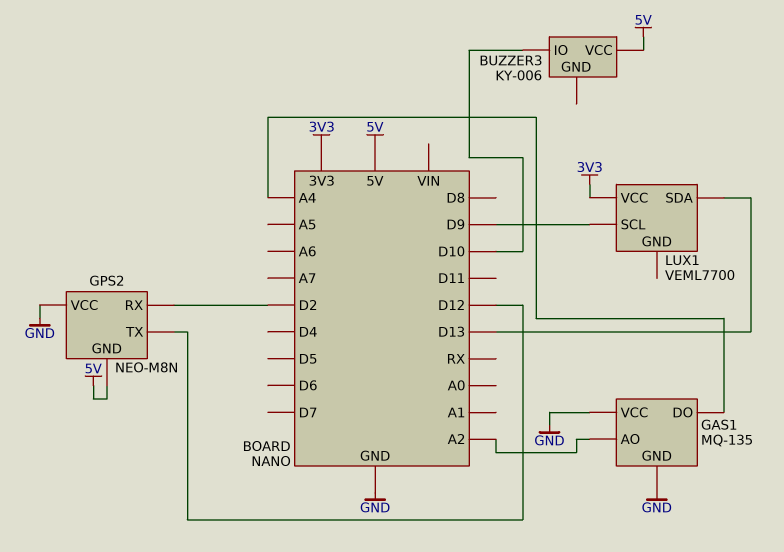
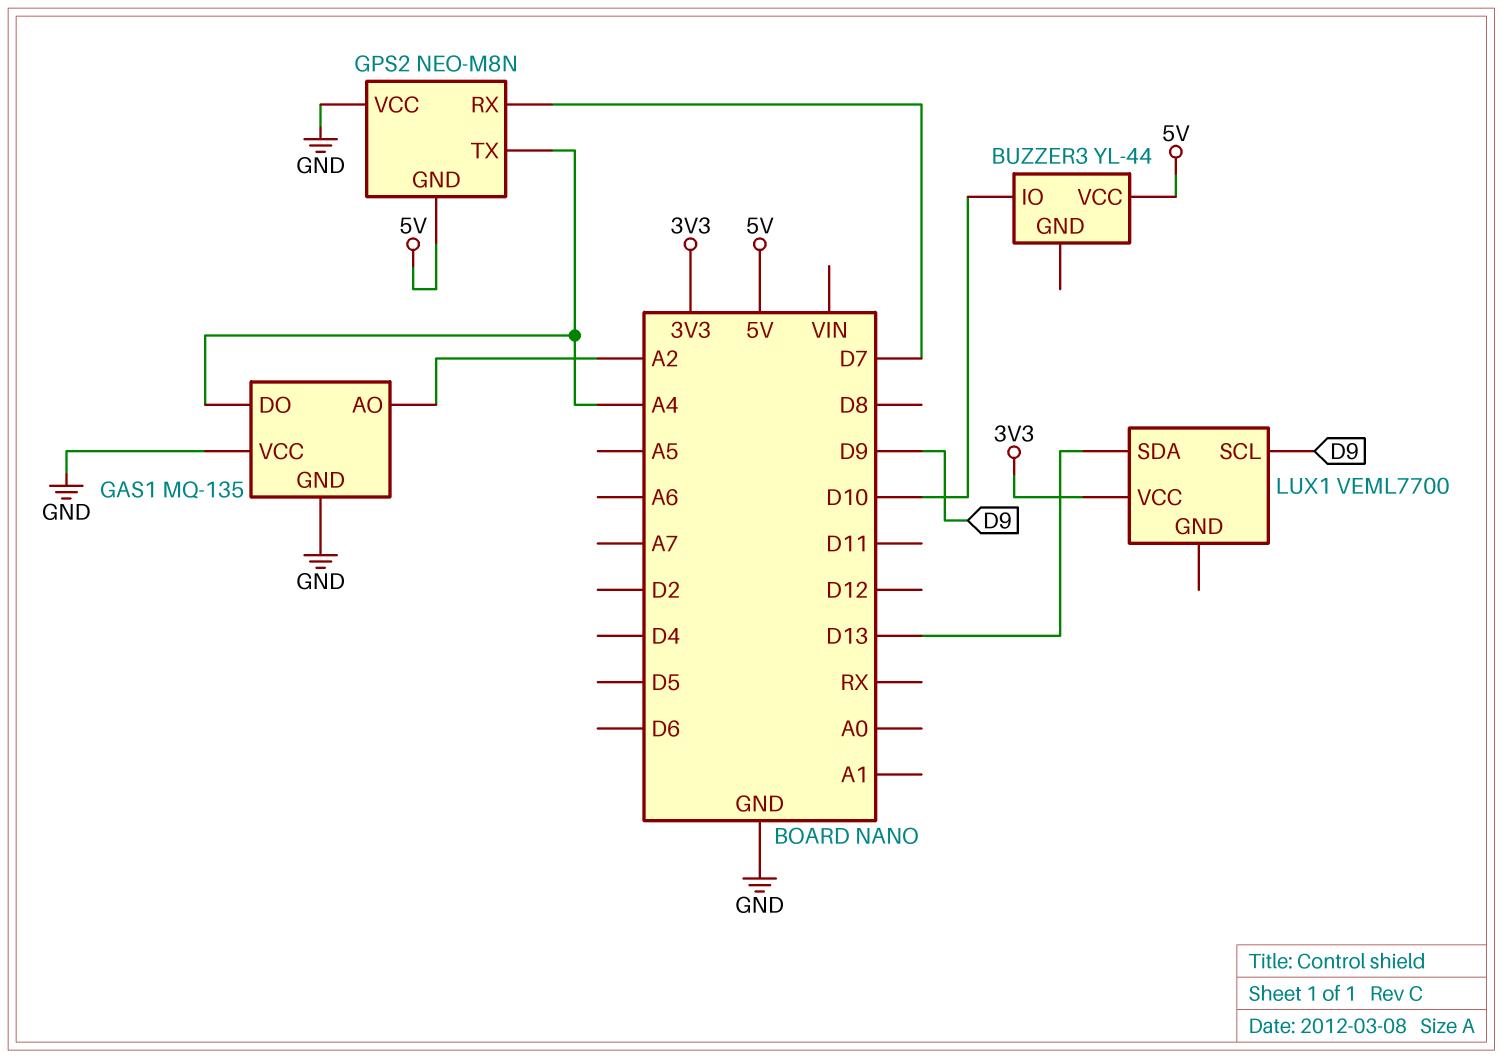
BUZZER3: KY-006 -> YL-44
GPS2 pin RX: D2 -> D7
GPS2 pin TX: D12 -> A4

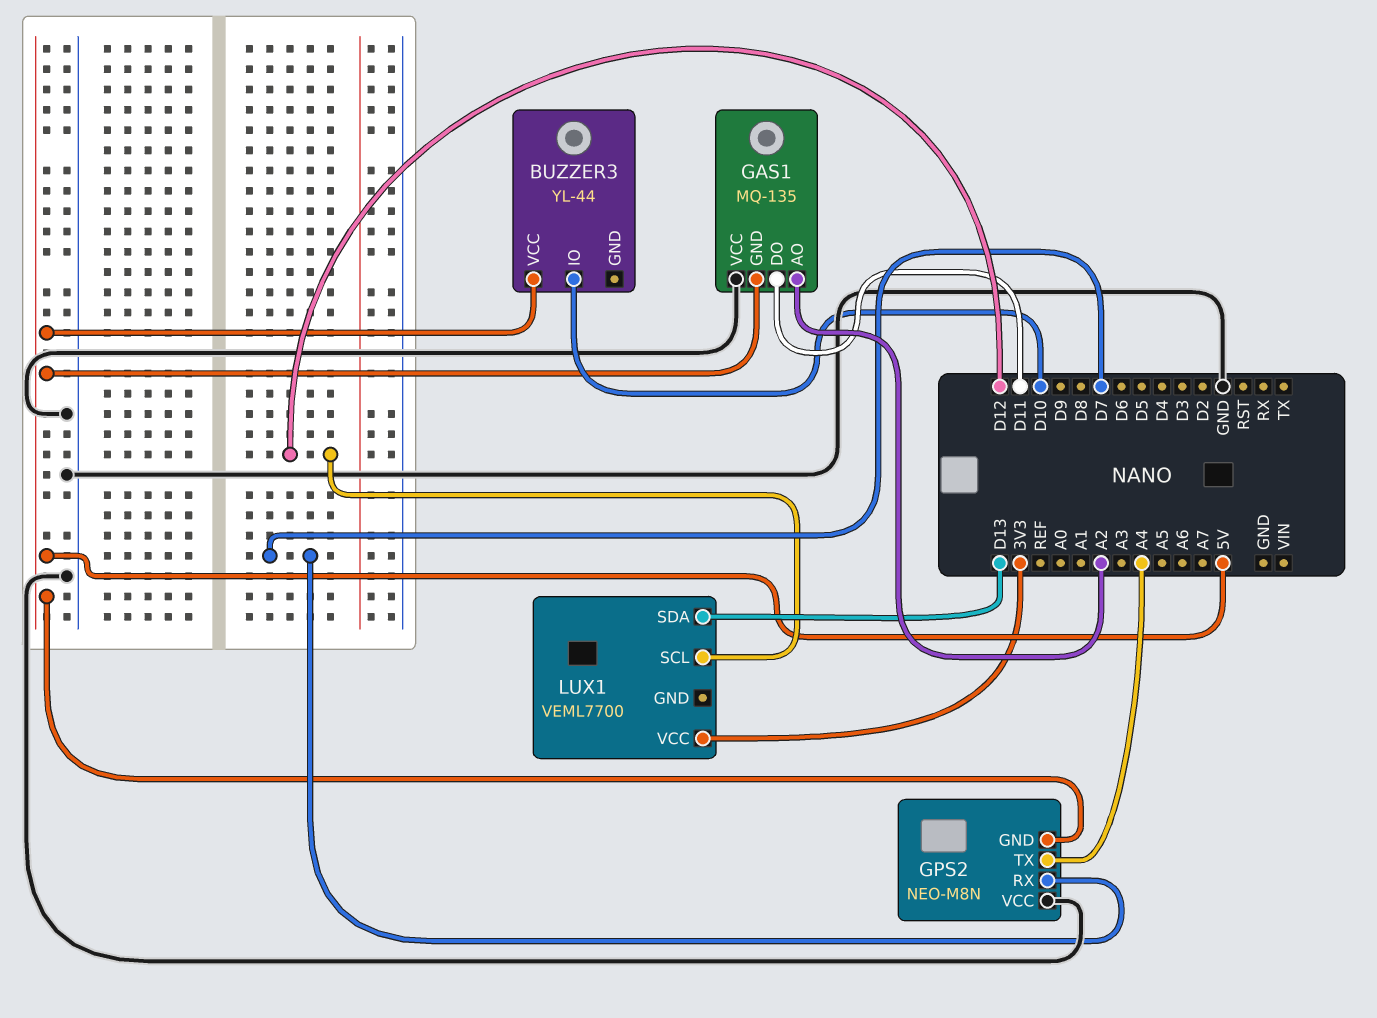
GAS1 pin DO: A4 -> D11
GAS1 pin GND: GND -> 5V
LUX1 pin SCL: D9 -> D12

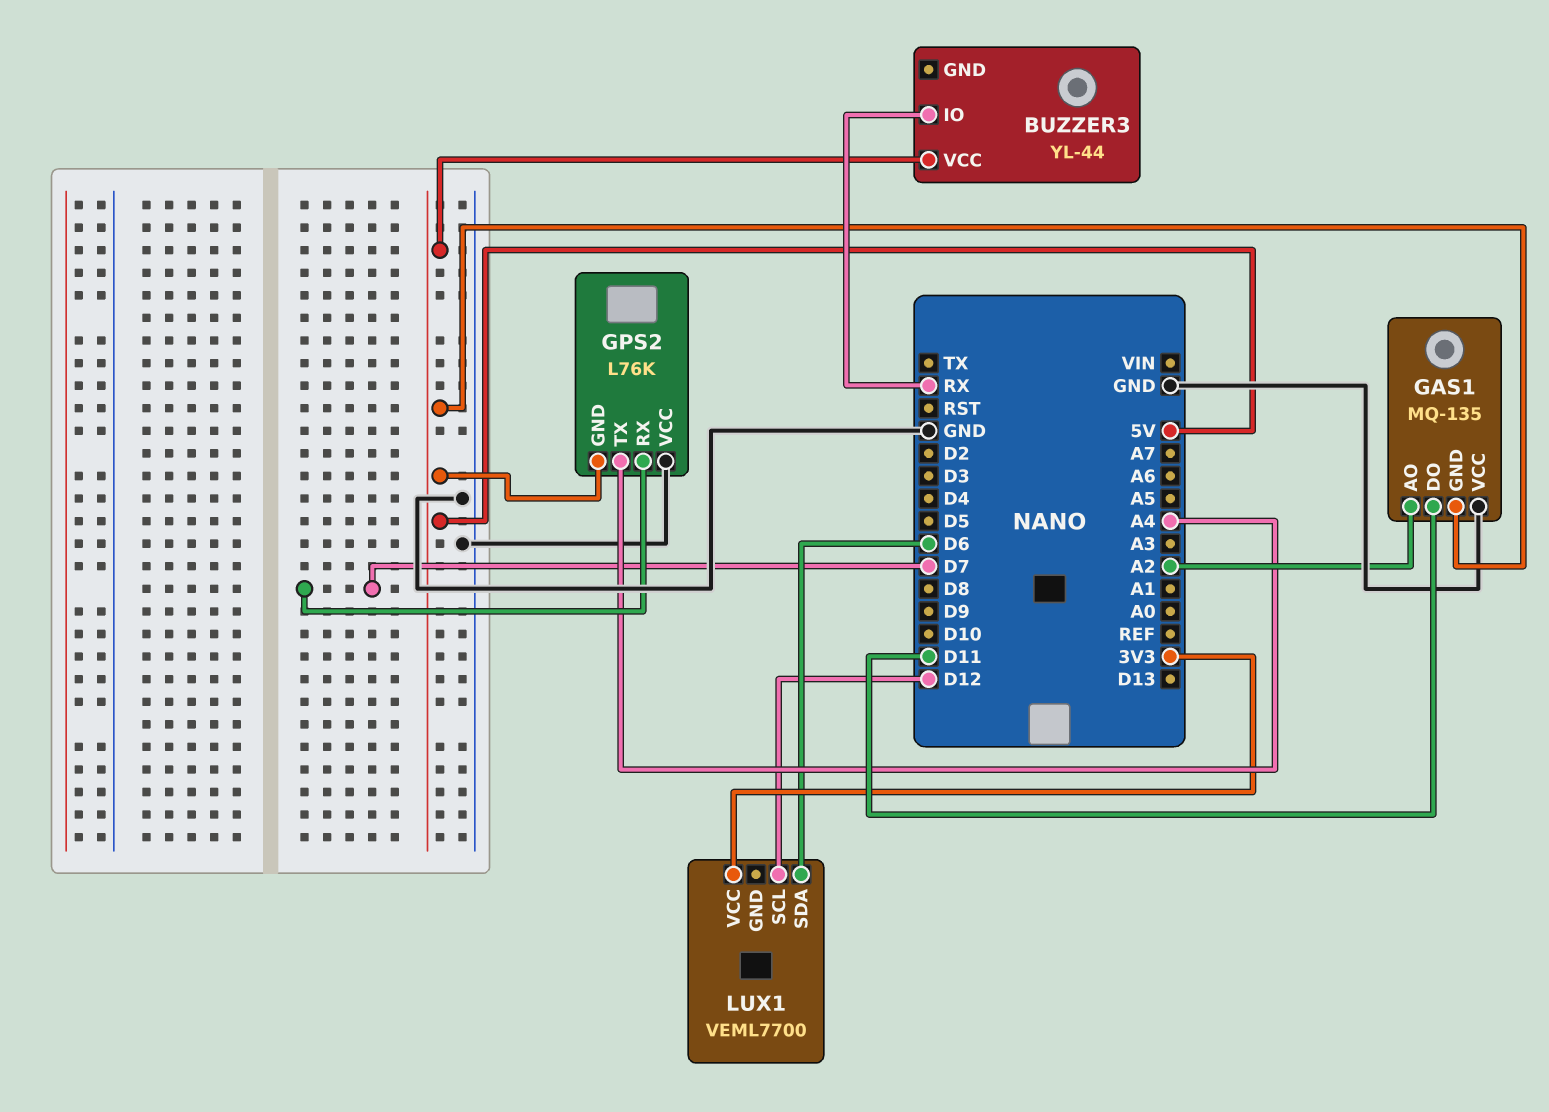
BUZZER3 pin IO: D10 -> RX
GPS2: NEO-M8N -> L76K
LUX1 pin SDA: D13 -> D6

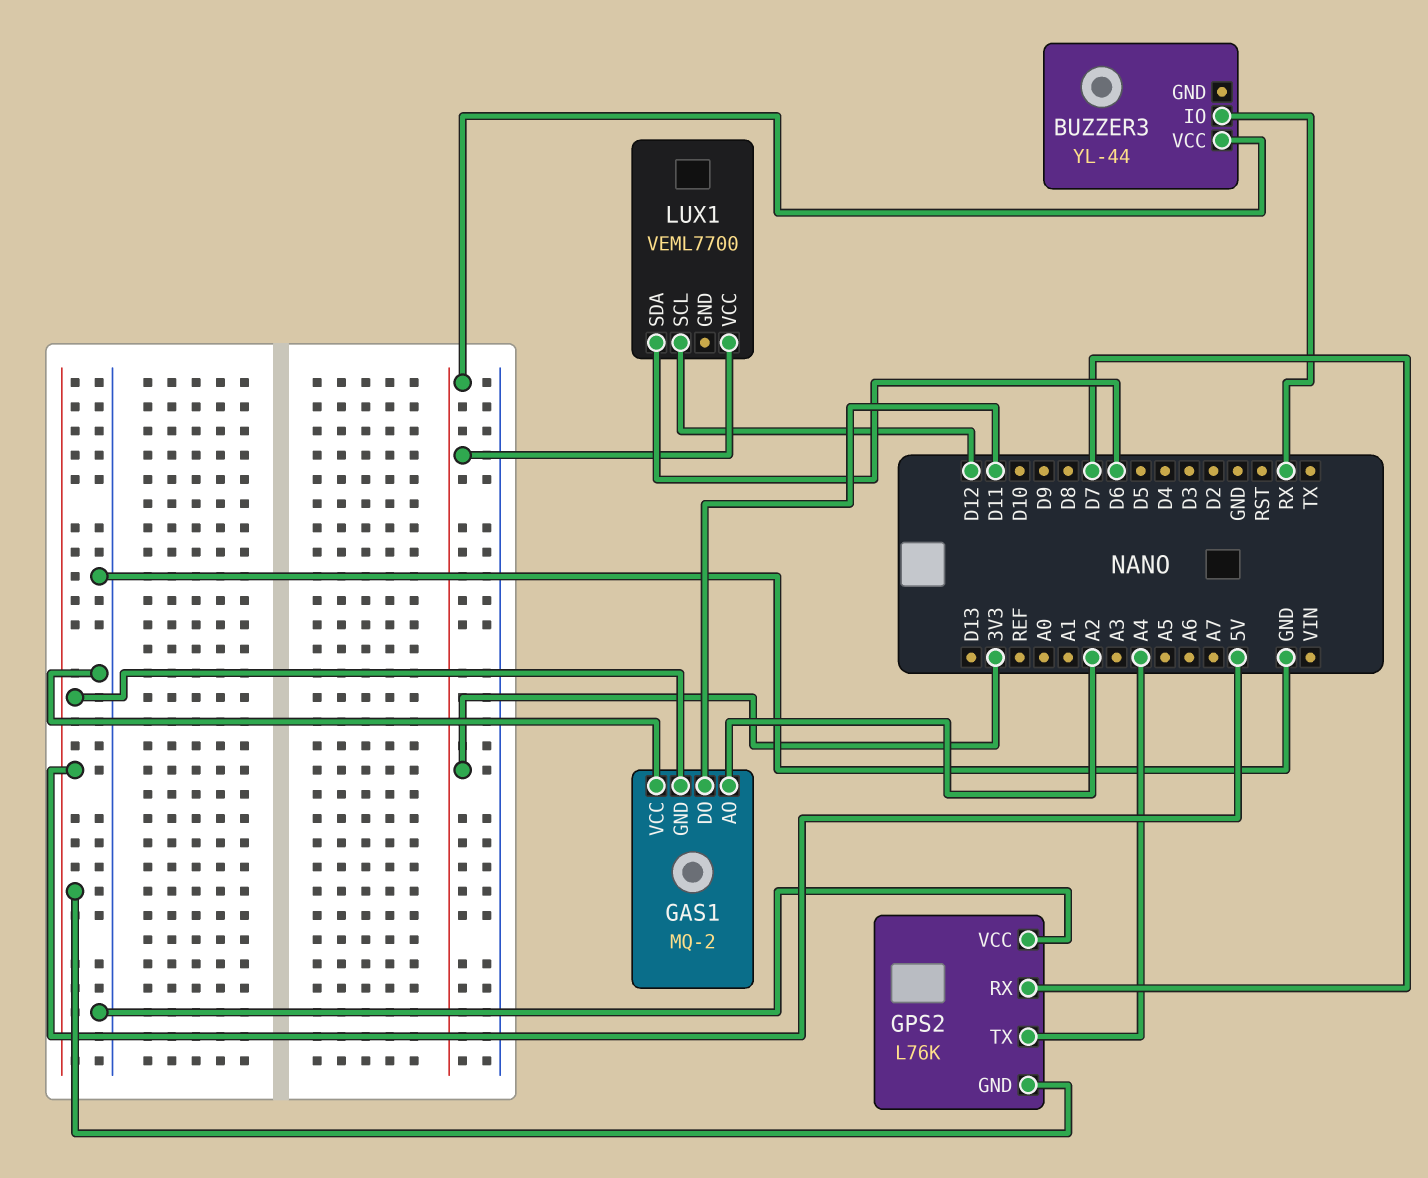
BUZZER3 pin VCC: 5V -> 3V3
GAS1: MQ-135 -> MQ-2

